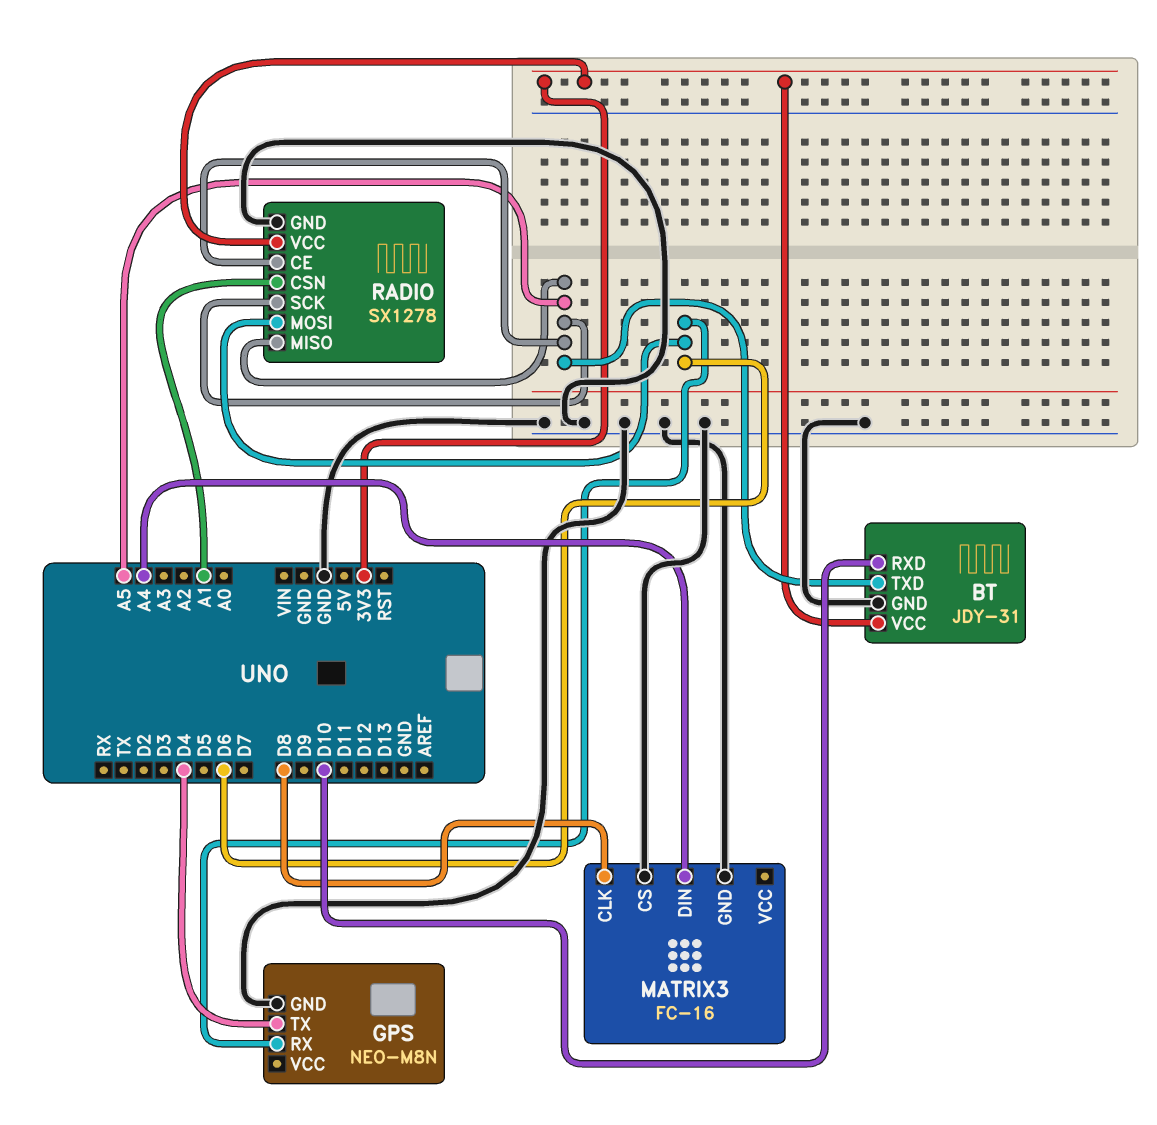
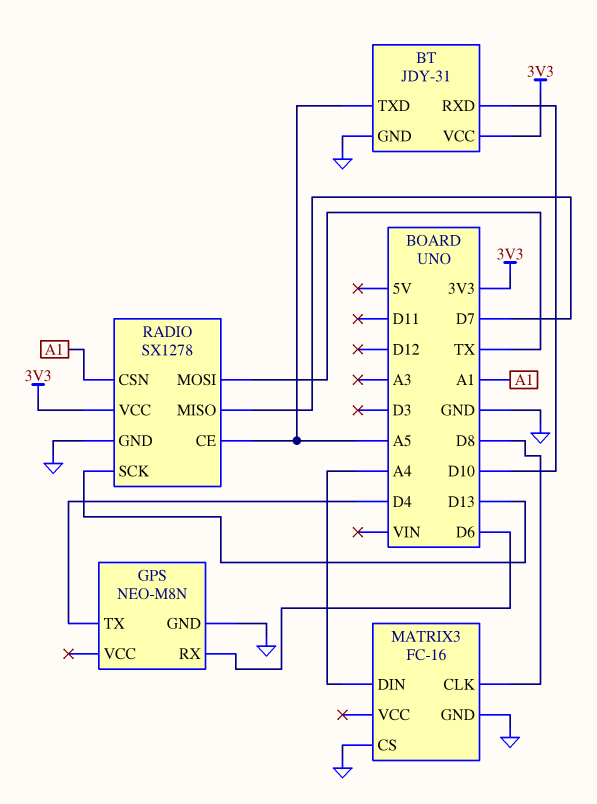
RADIO pin MISO: A5 -> D7
RADIO pin MOSI: D6 -> TX
RADIO pin SCK: A5 -> D13

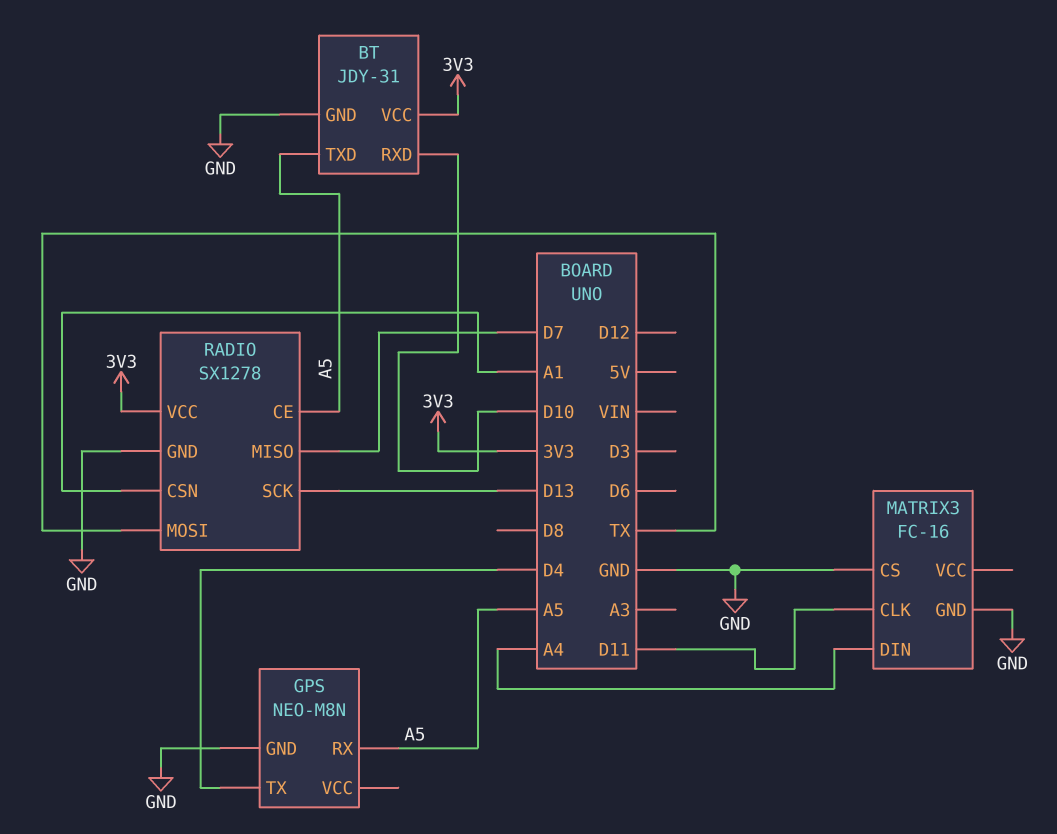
GPS pin RX: D6 -> A5
MATRIX3 pin CLK: D8 -> D11

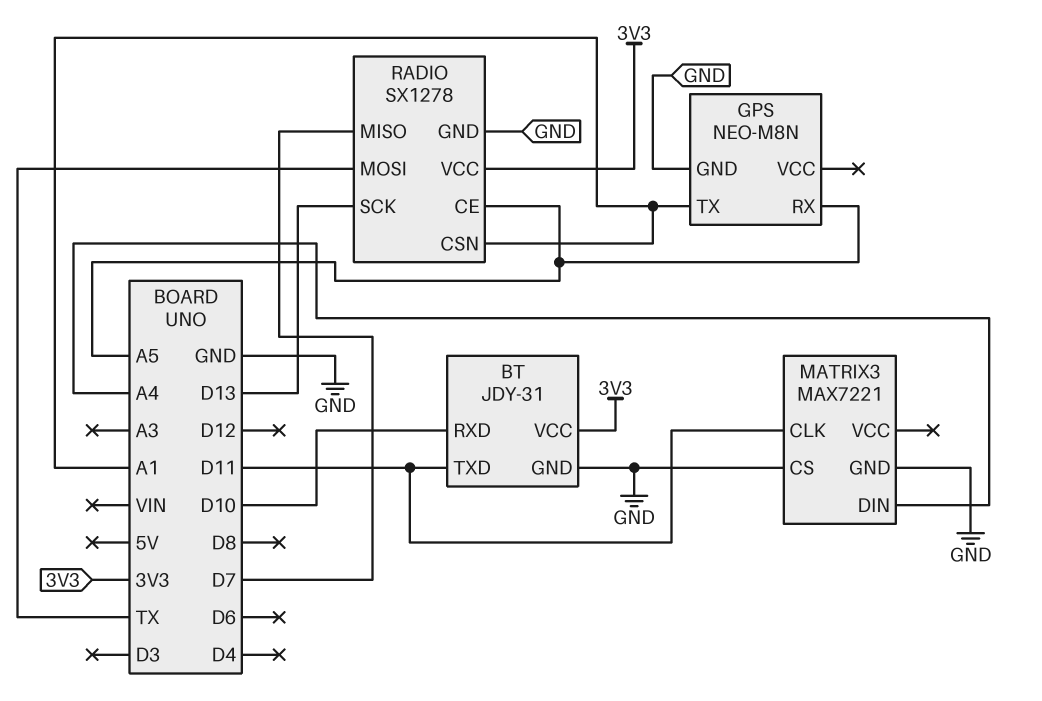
BT pin TXD: A5 -> D11
GPS pin TX: D4 -> A1
MATRIX3: FC-16 -> MAX7221

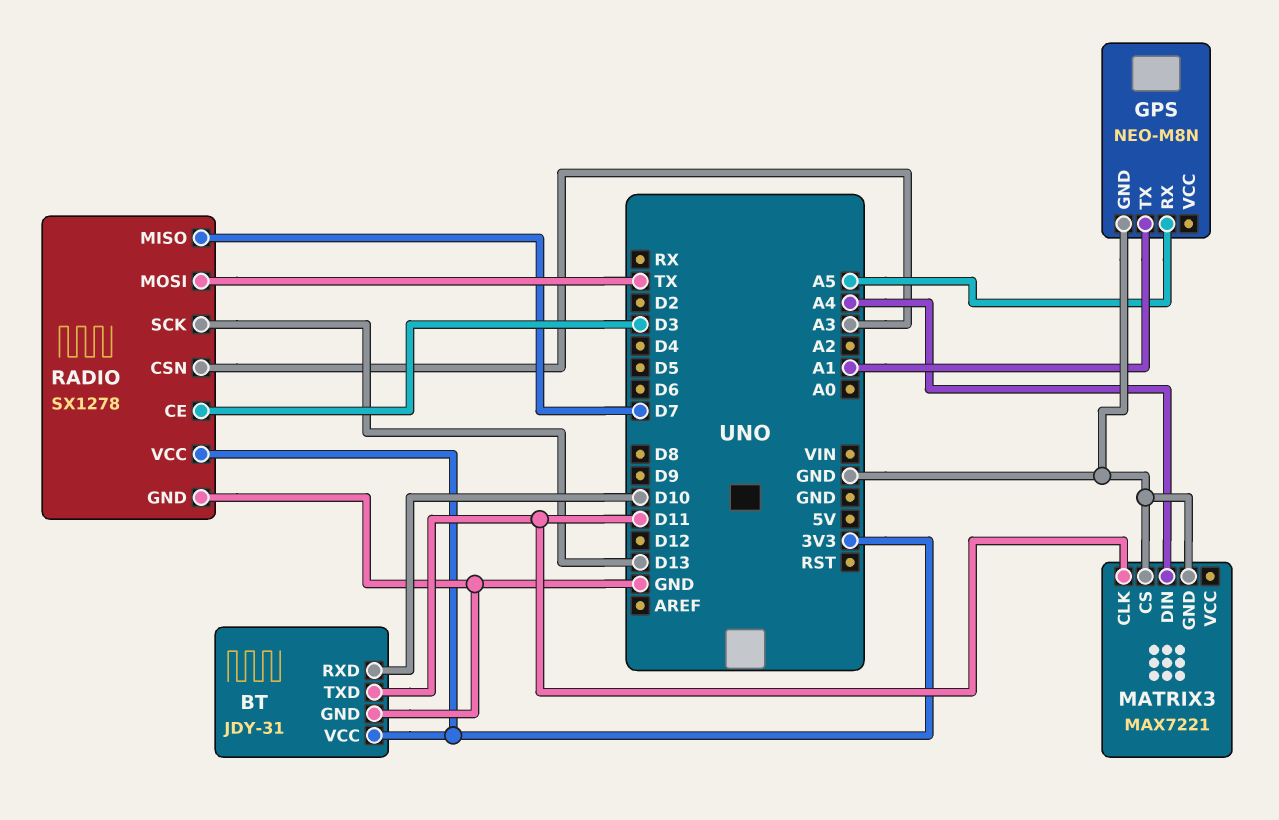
RADIO pin CE: A5 -> D3
RADIO pin CSN: A1 -> A3

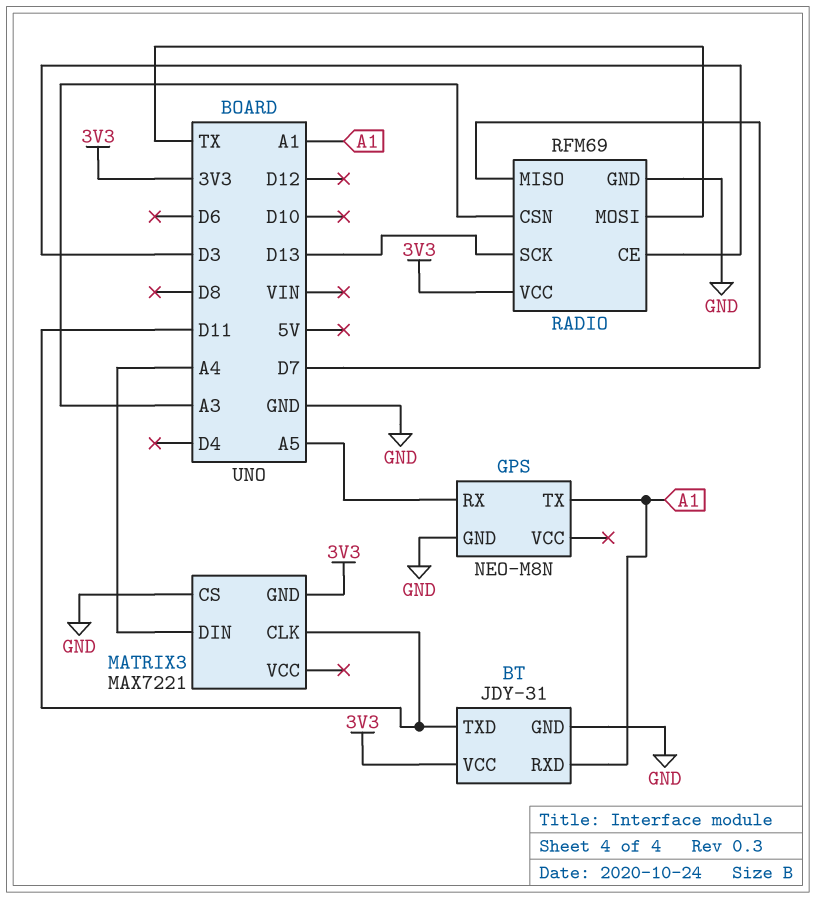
BT pin RXD: D10 -> A1
MATRIX3 pin GND: GND -> 3V3
RADIO: SX1278 -> RFM69

